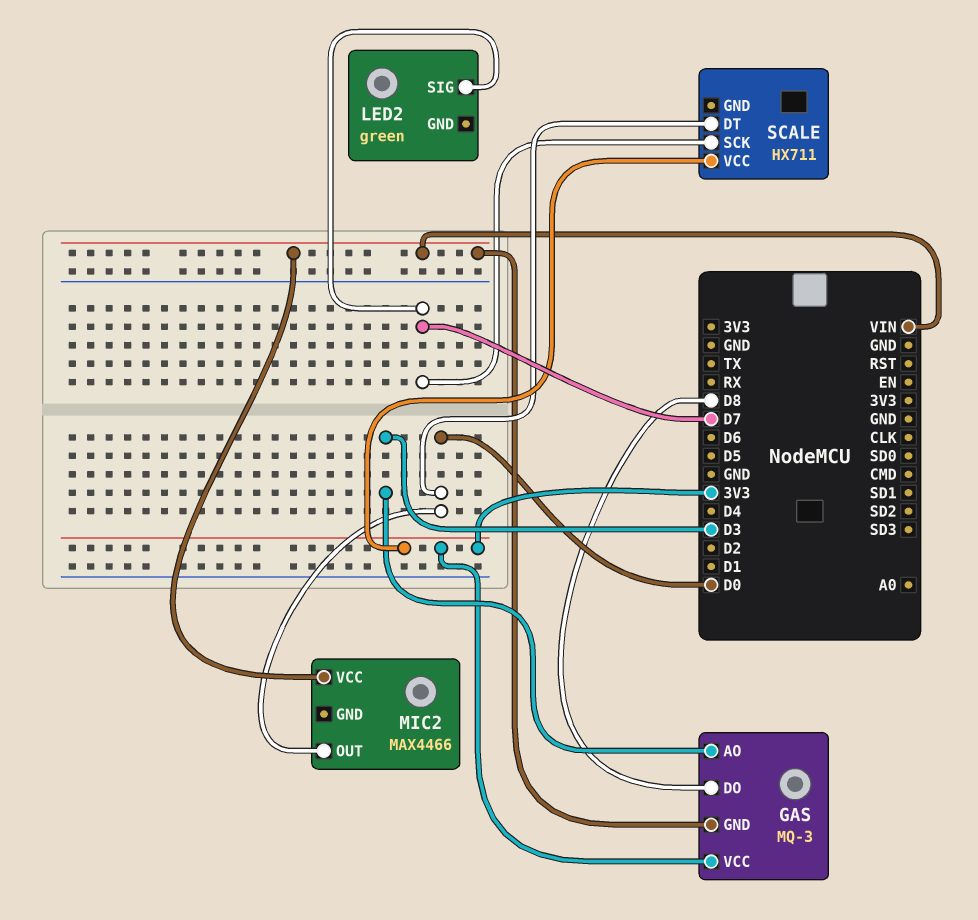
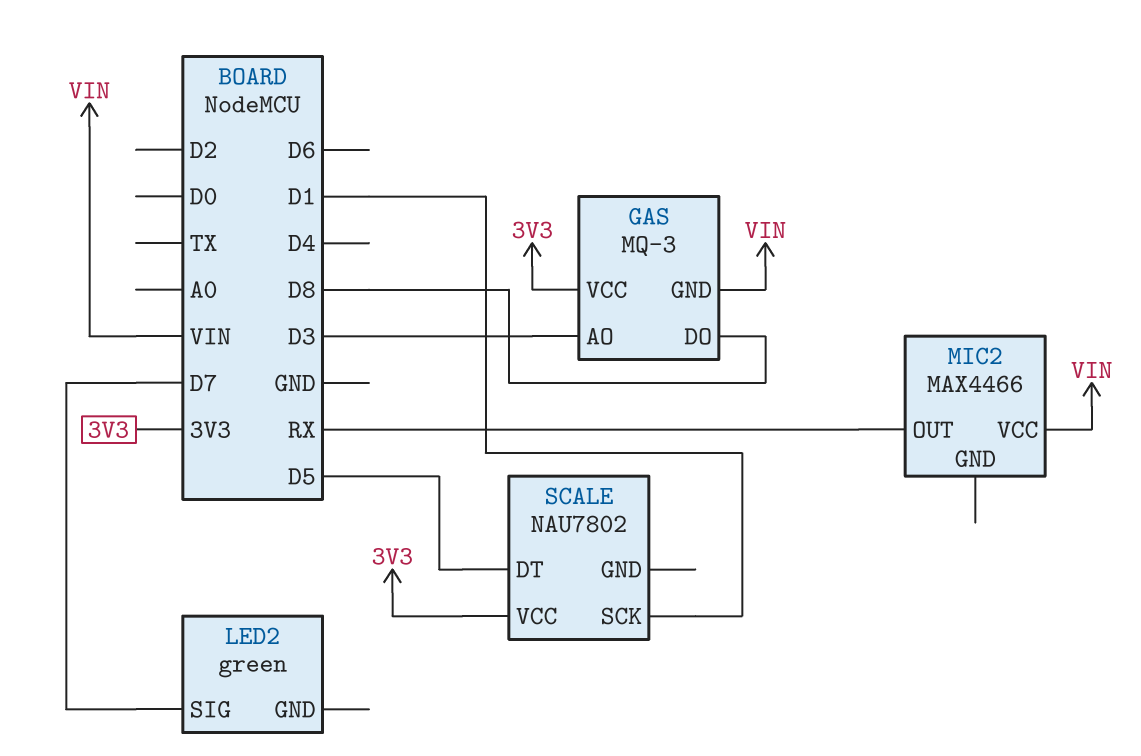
MIC2 pin OUT: D0 -> RX
SCALE: HX711 -> NAU7802
SCALE pin DT: D0 -> D5
SCALE pin SCK: D7 -> D1

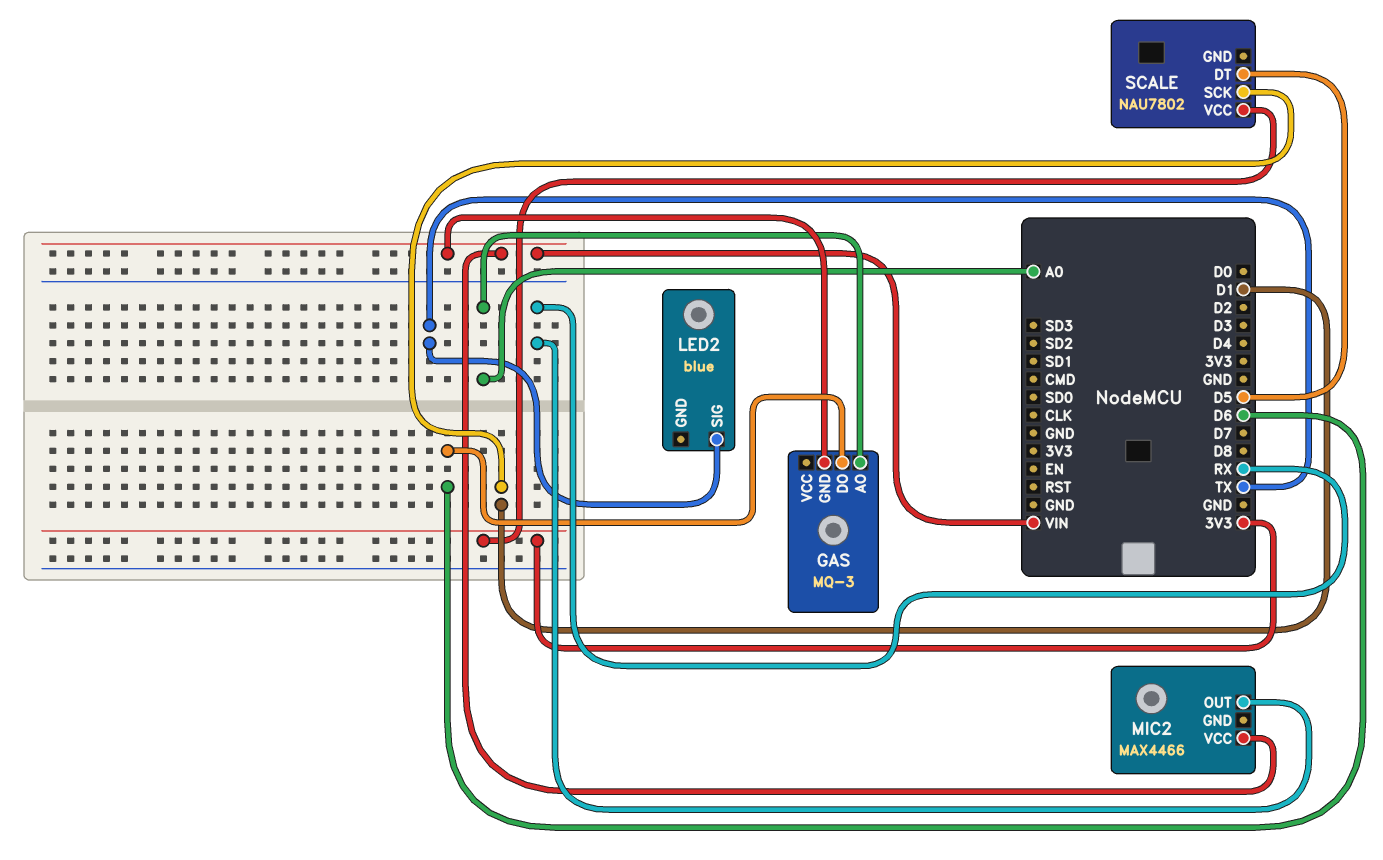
GAS pin AO: D3 -> A0
GAS pin DO: D8 -> D6
GAS pin VCC: 3V3 -> none
LED2: green -> blue
LED2 pin SIG: D7 -> TX

